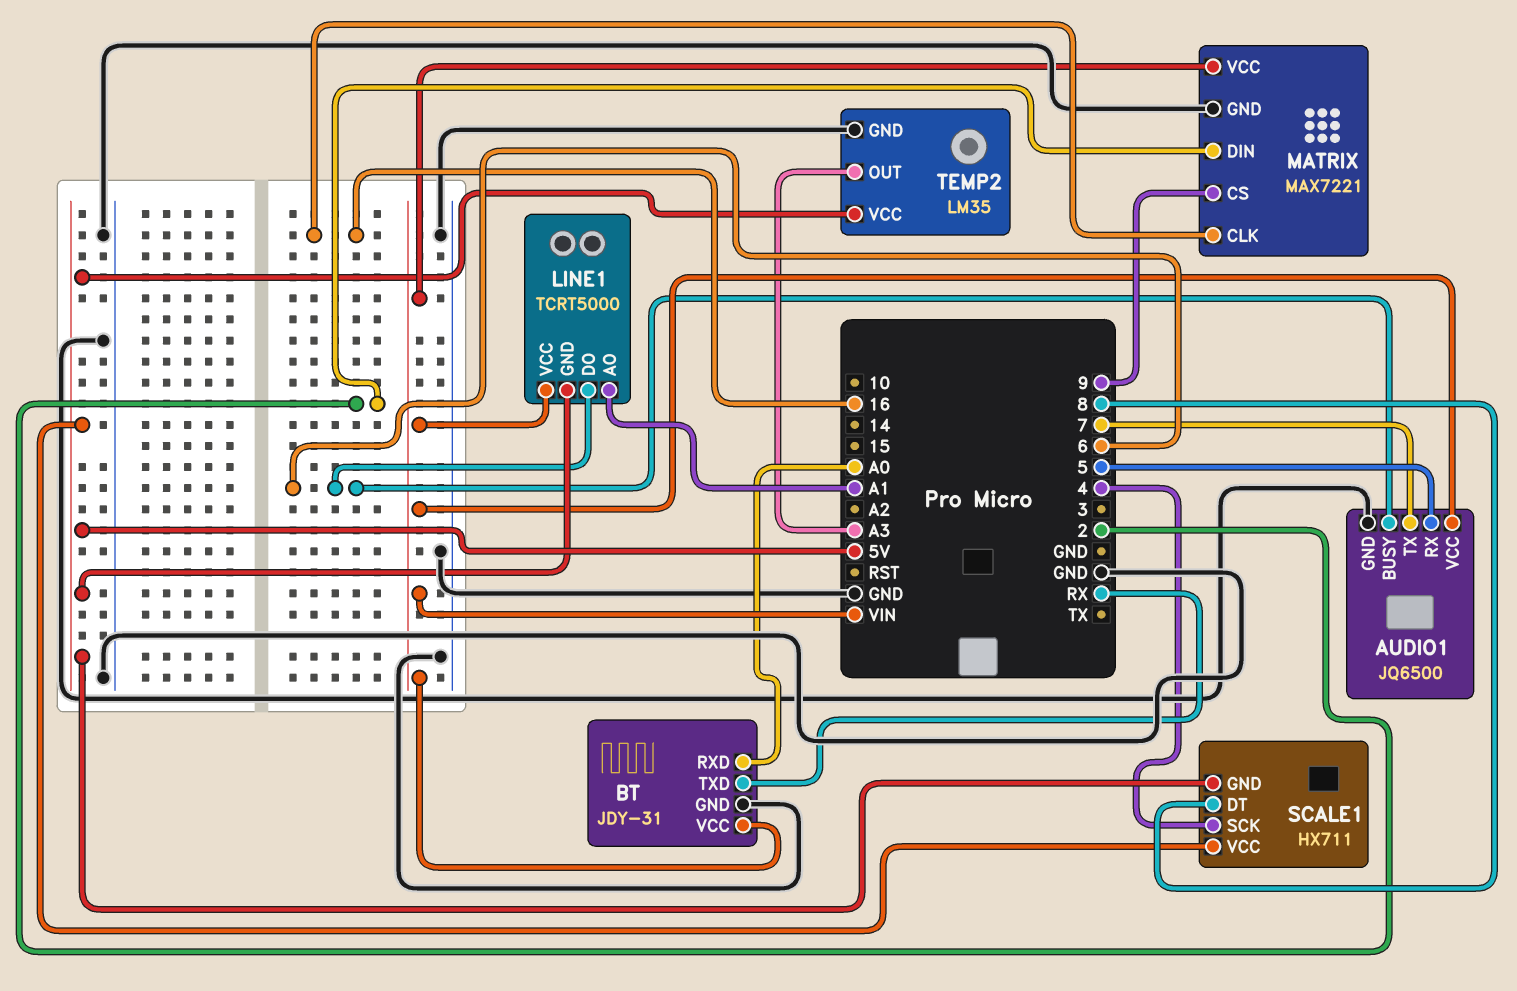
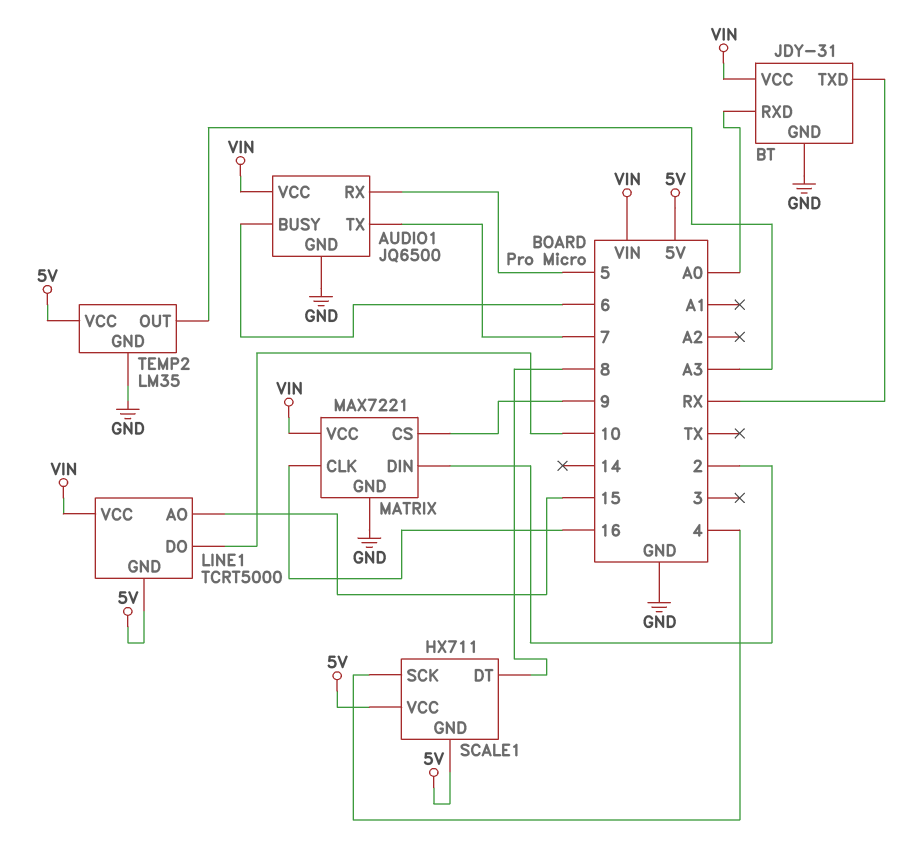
LINE1 pin AO: A1 -> 15
LINE1 pin DO: 6 -> 10

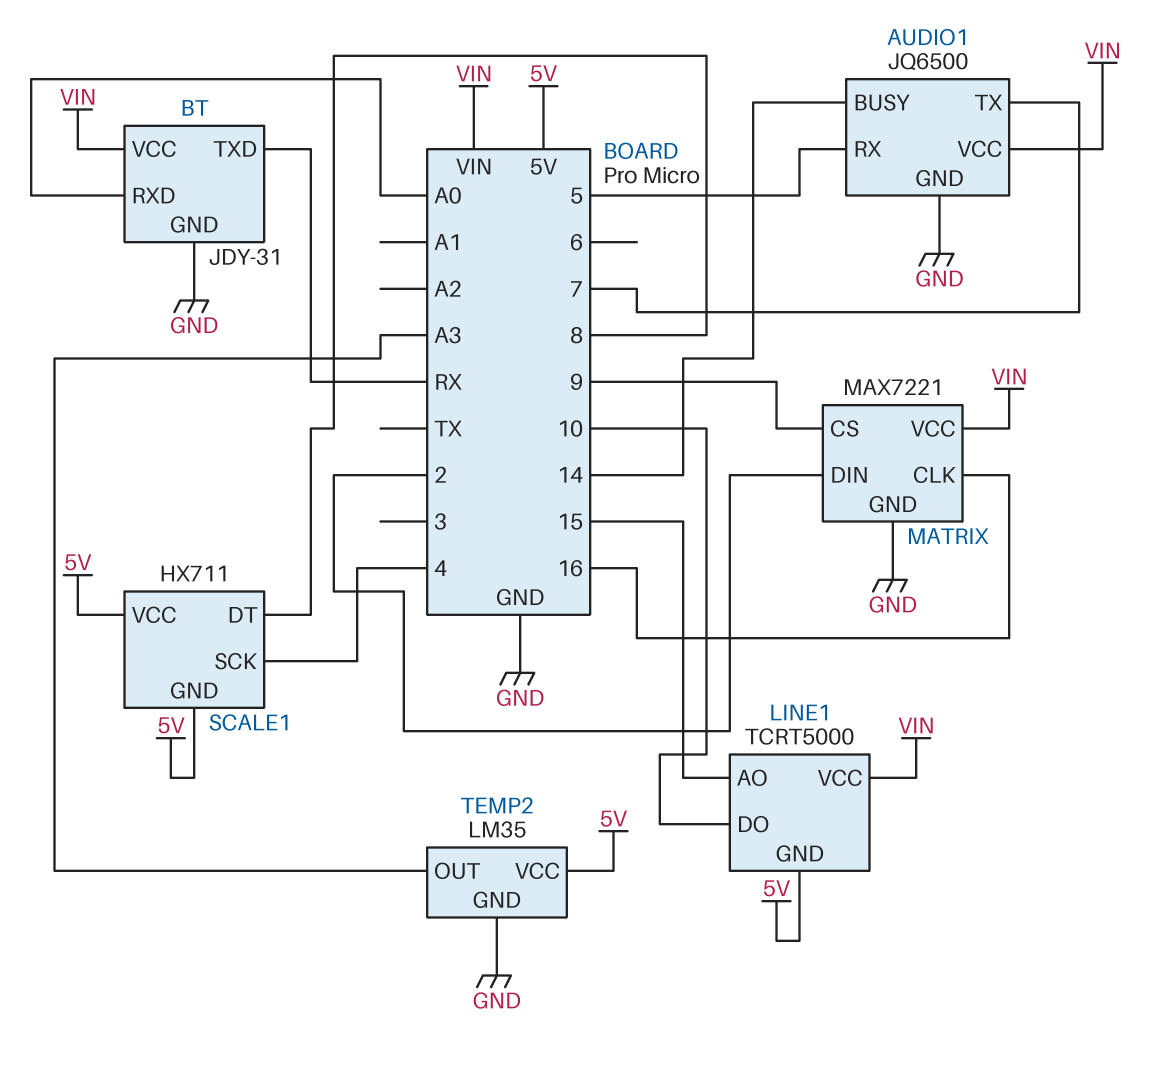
AUDIO1 pin BUSY: 6 -> 14

